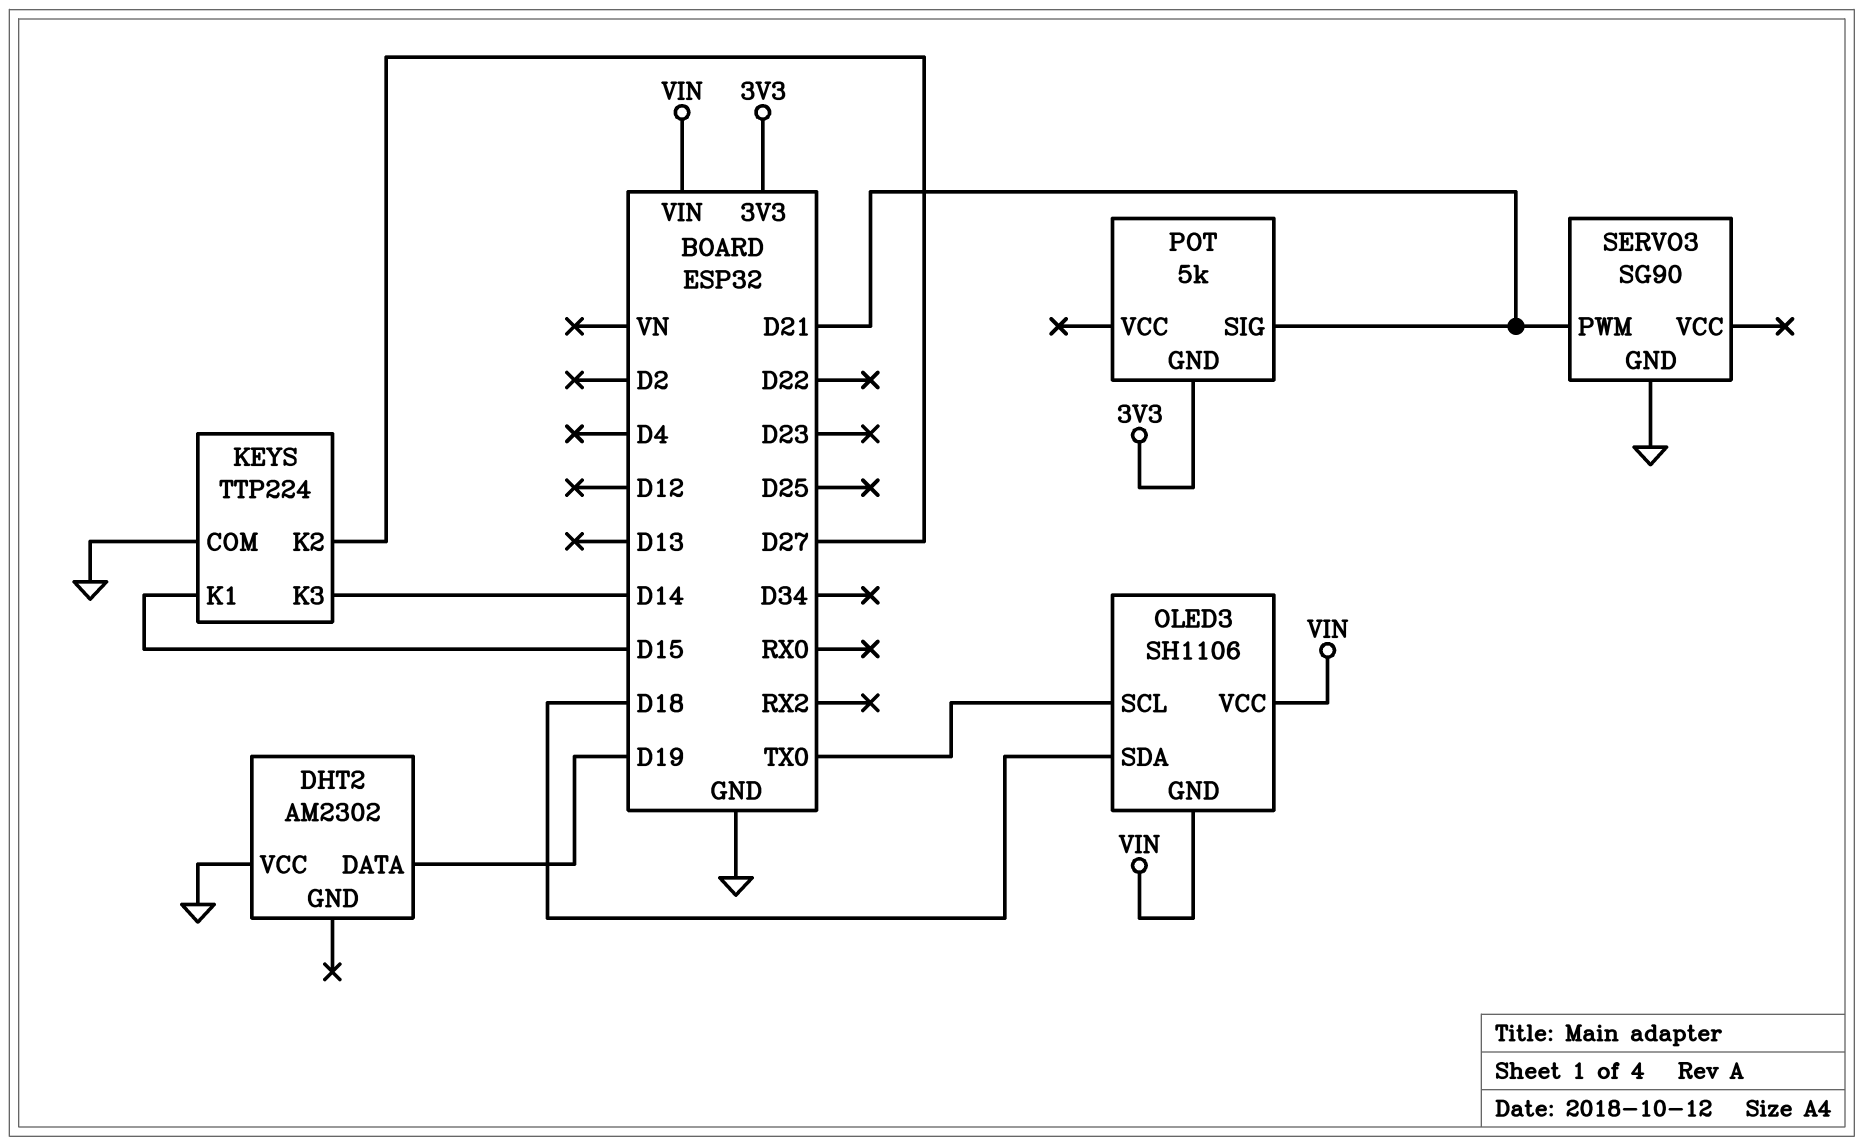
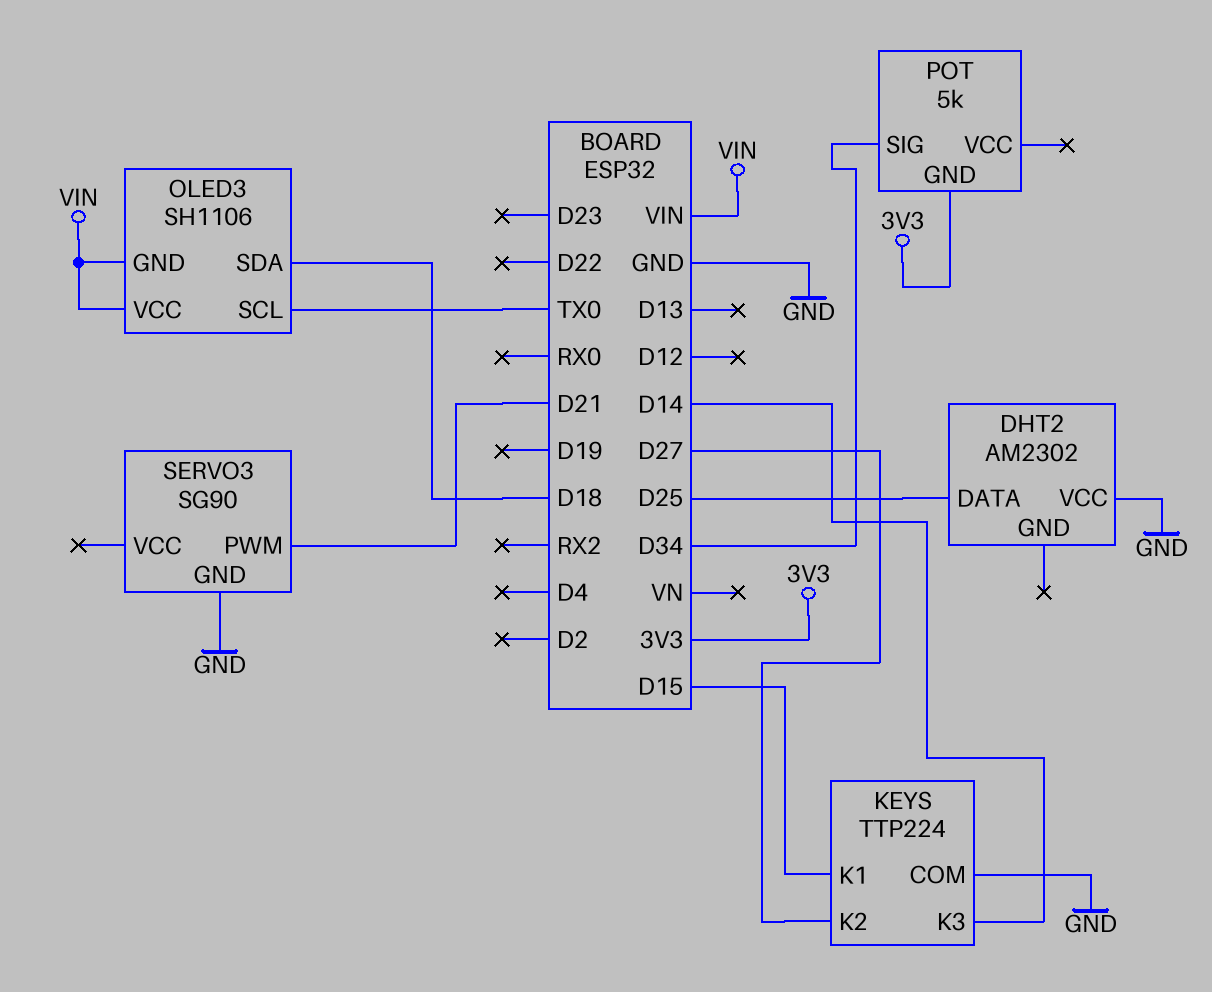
DHT2 pin DATA: D19 -> D25
POT pin SIG: D21 -> D34

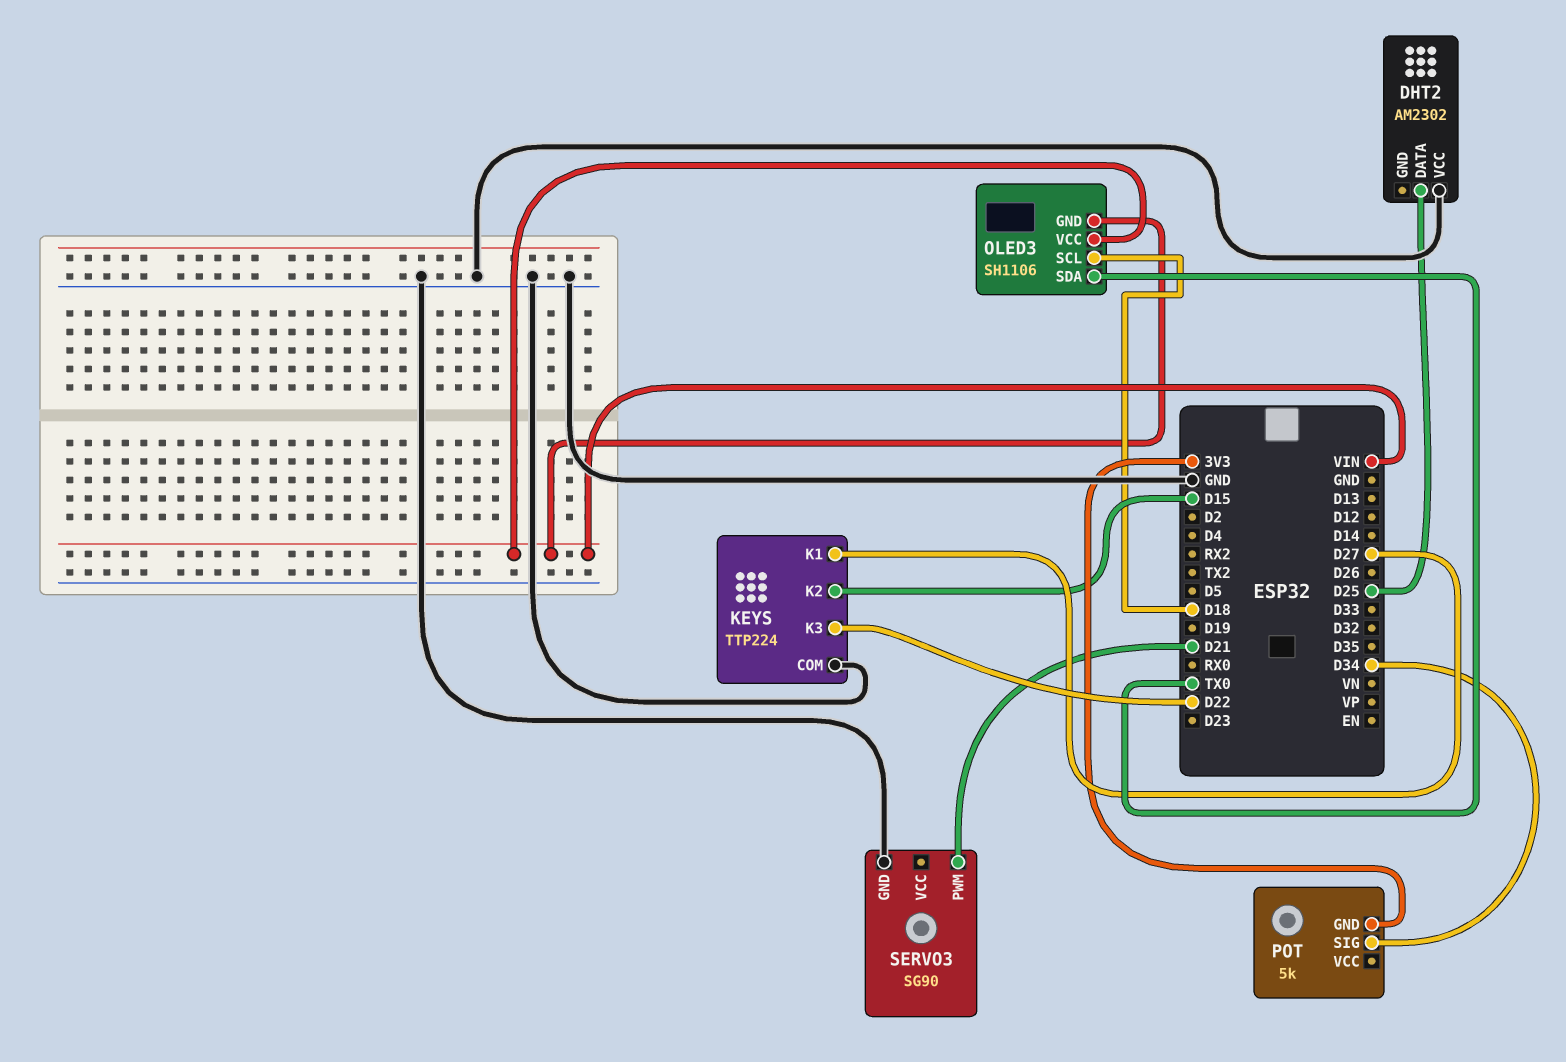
KEYS pin K1: D15 -> D27
KEYS pin K2: D27 -> D15
KEYS pin K3: D14 -> D22
OLED3 pin SCL: TX0 -> D18
OLED3 pin SDA: D18 -> TX0

